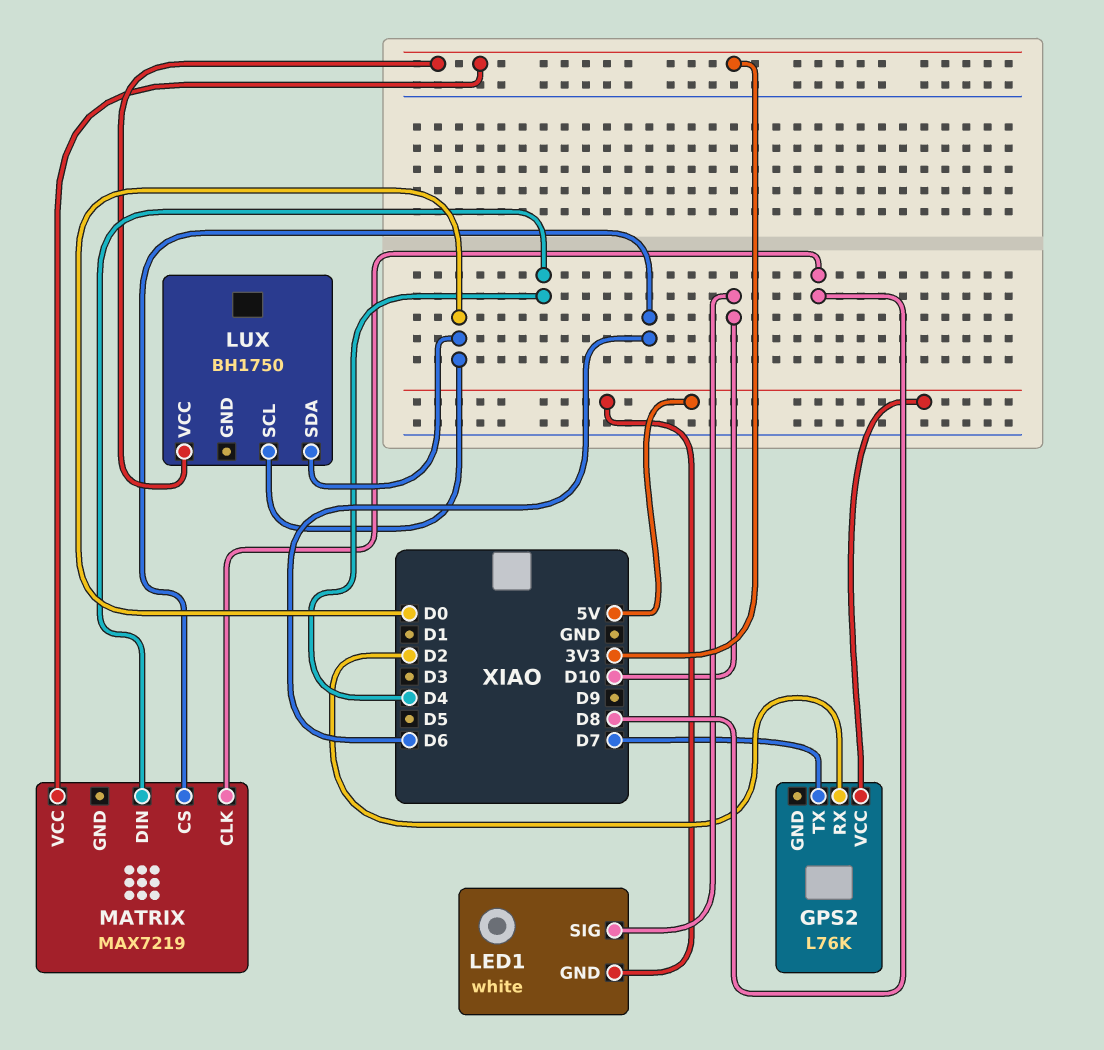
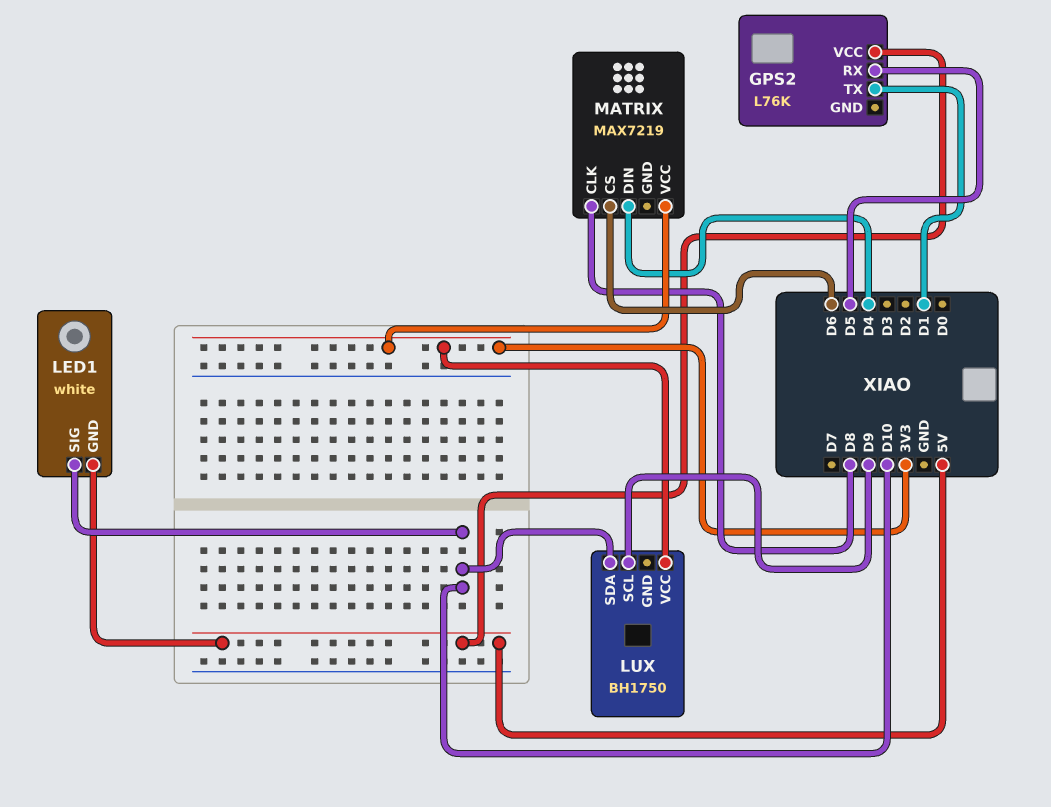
GPS2 pin RX: D2 -> D5
GPS2 pin TX: D7 -> D1
LUX pin SCL: D0 -> D9
LUX pin SDA: D0 -> D10

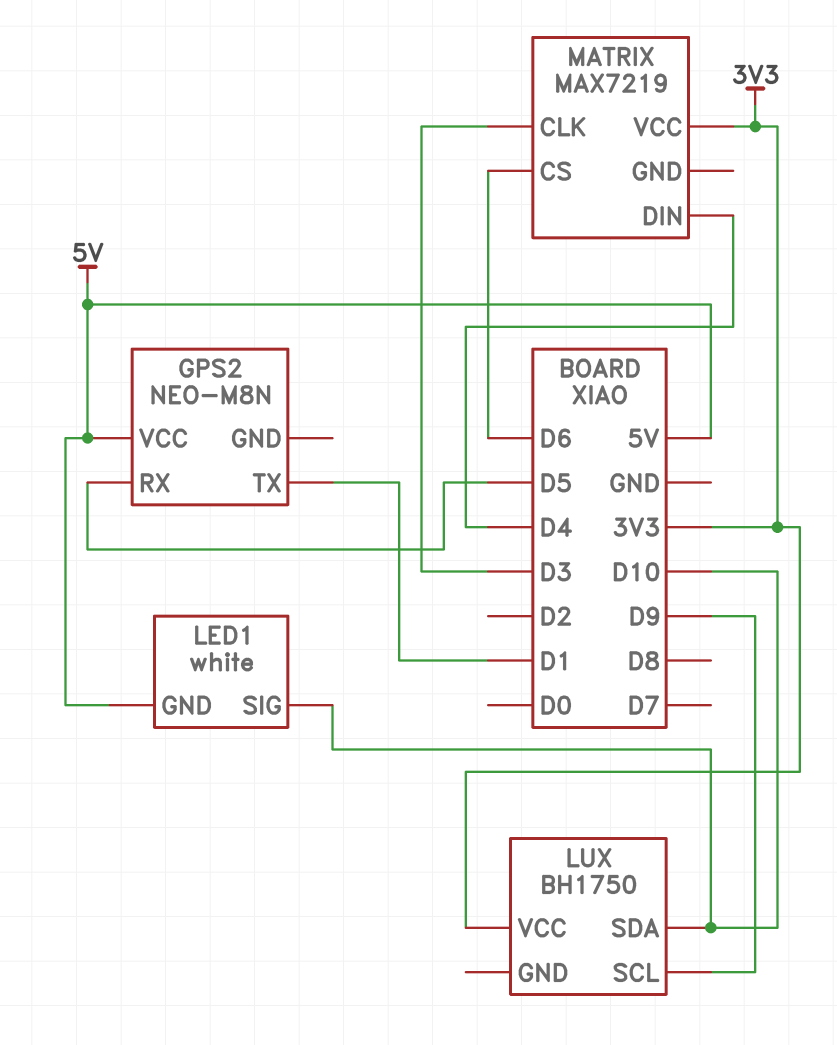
GPS2: L76K -> NEO-M8N
MATRIX pin CLK: D8 -> D3

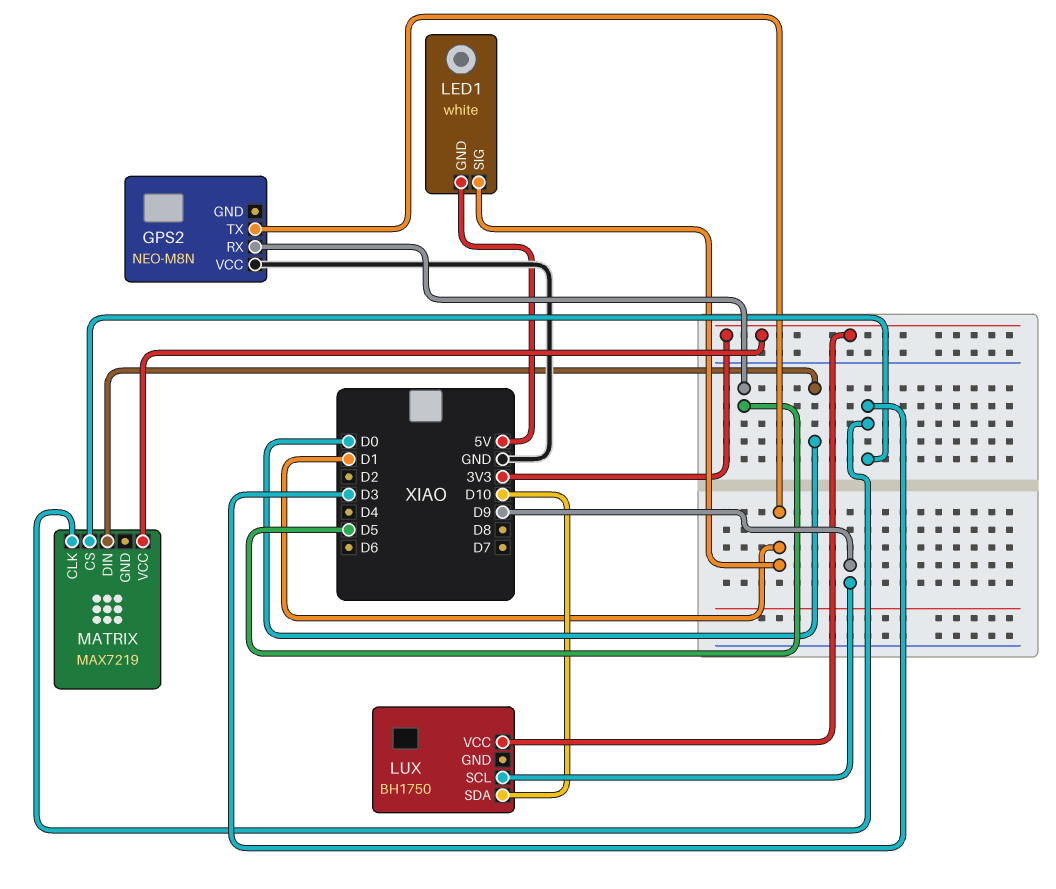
GPS2 pin VCC: 5V -> GND
LED1 pin SIG: D10 -> D1
MATRIX pin CS: D6 -> D3
MATRIX pin DIN: D4 -> D0

